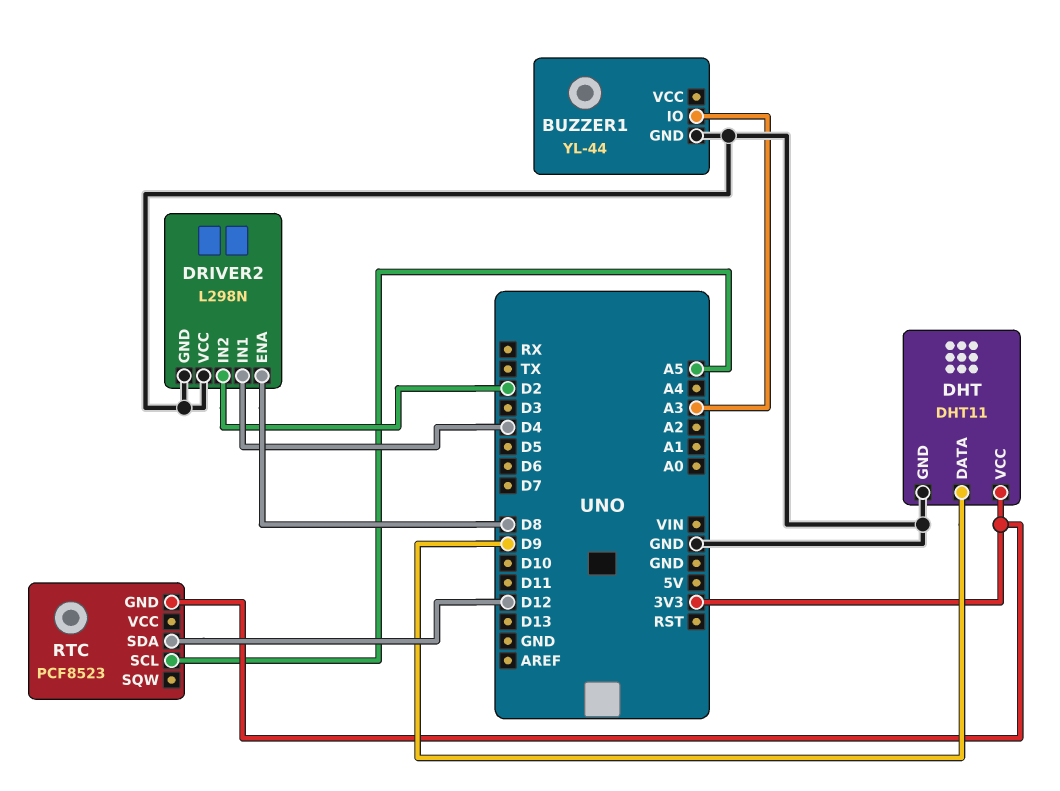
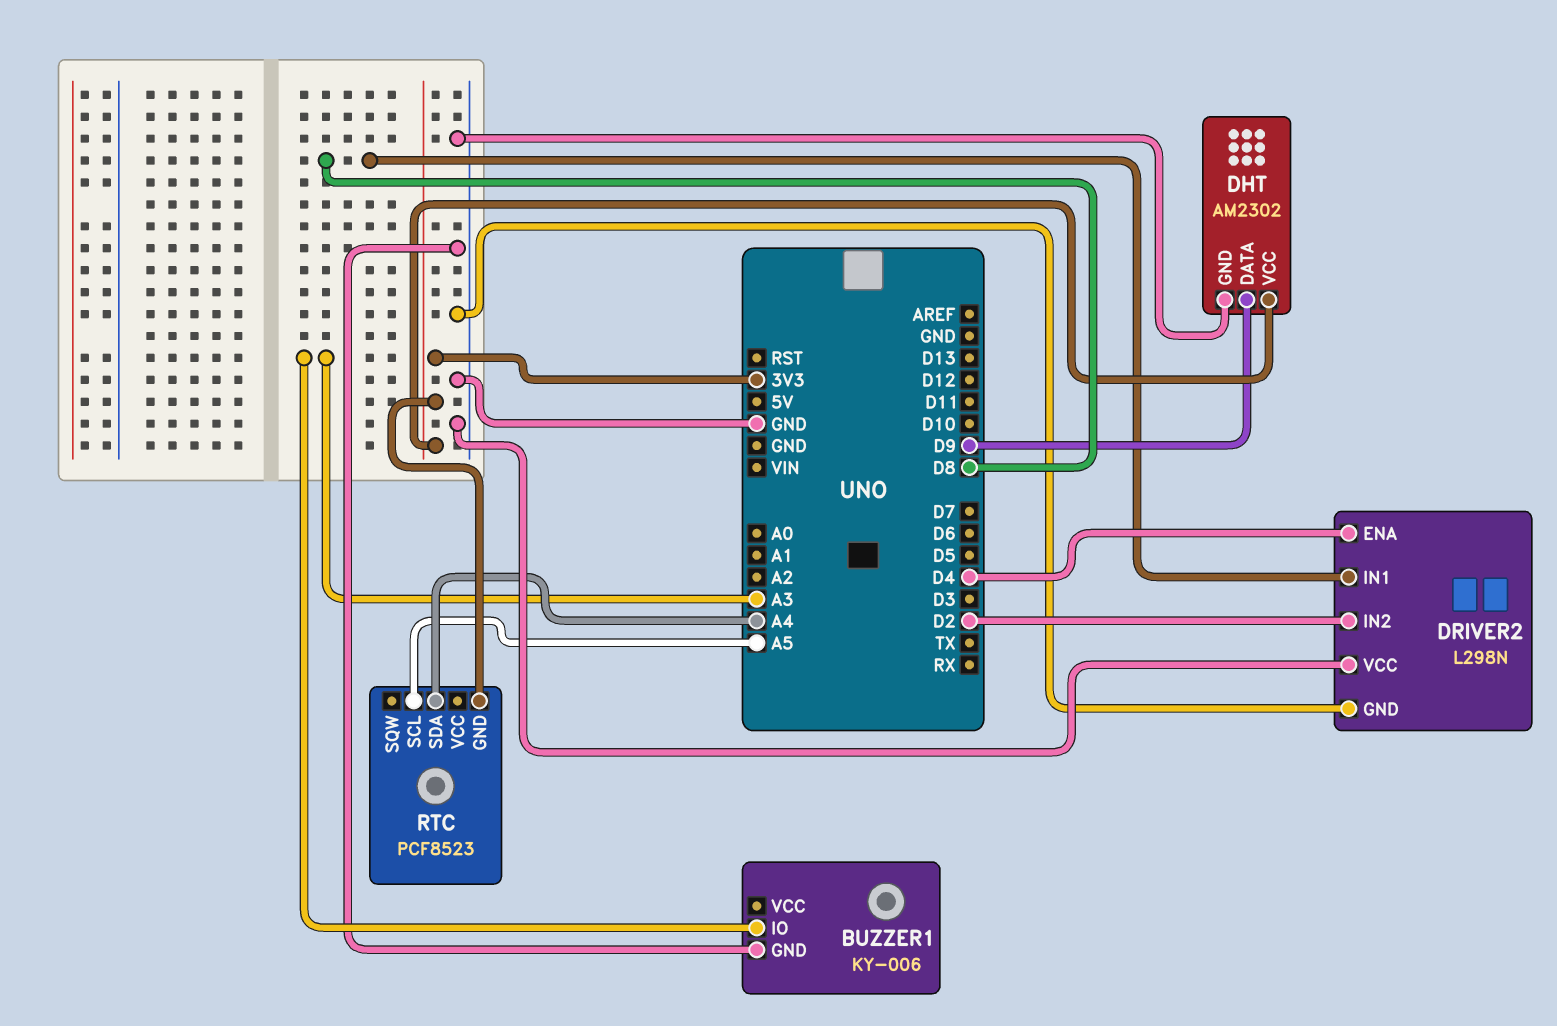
BUZZER1: YL-44 -> KY-006
DHT: DHT11 -> AM2302
DRIVER2 pin ENA: D8 -> D4
DRIVER2 pin IN1: D4 -> D8
RTC pin SDA: D12 -> A4

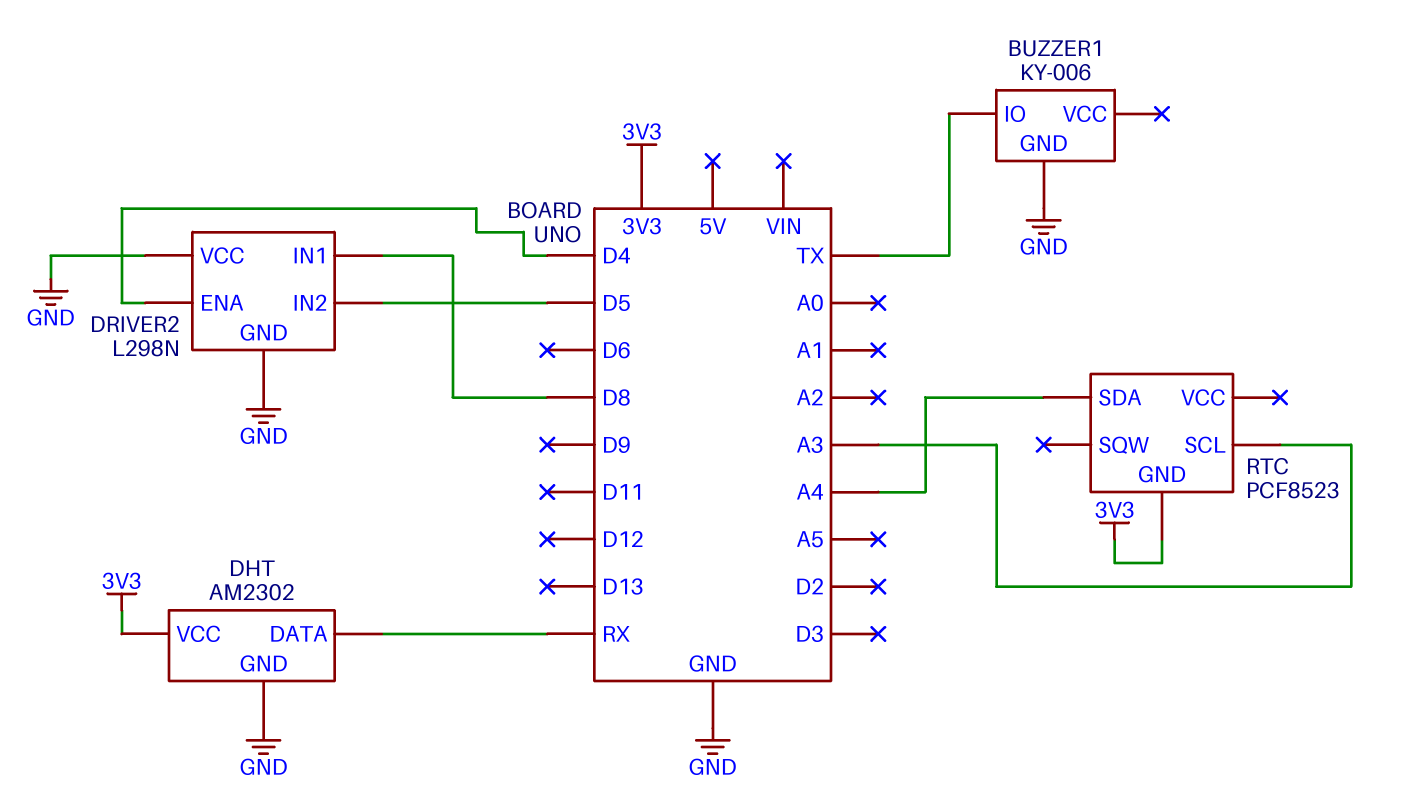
BUZZER1 pin IO: A3 -> TX
DHT pin DATA: D9 -> RX
DRIVER2 pin IN2: D2 -> D5
RTC pin SCL: A5 -> A3

